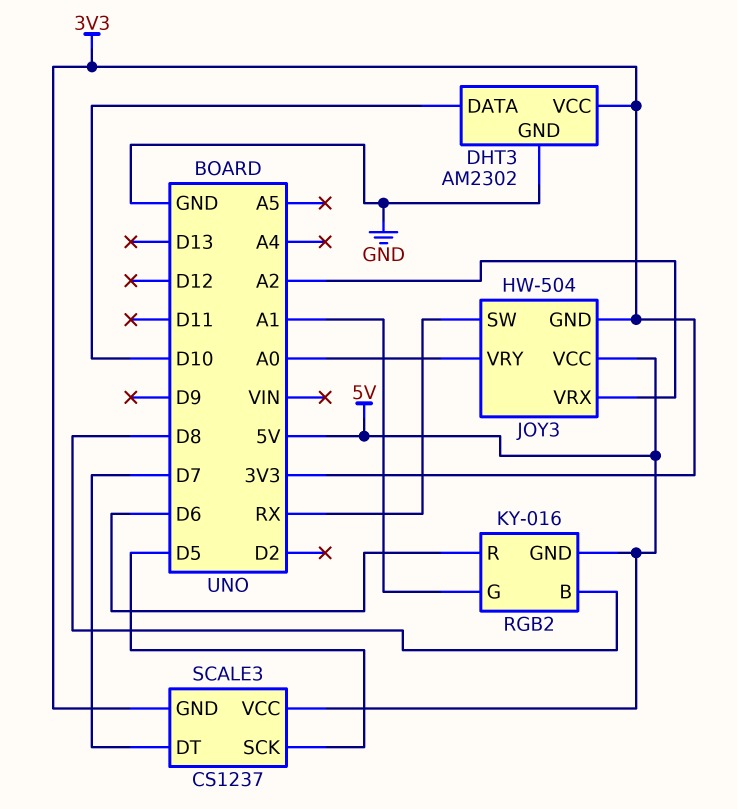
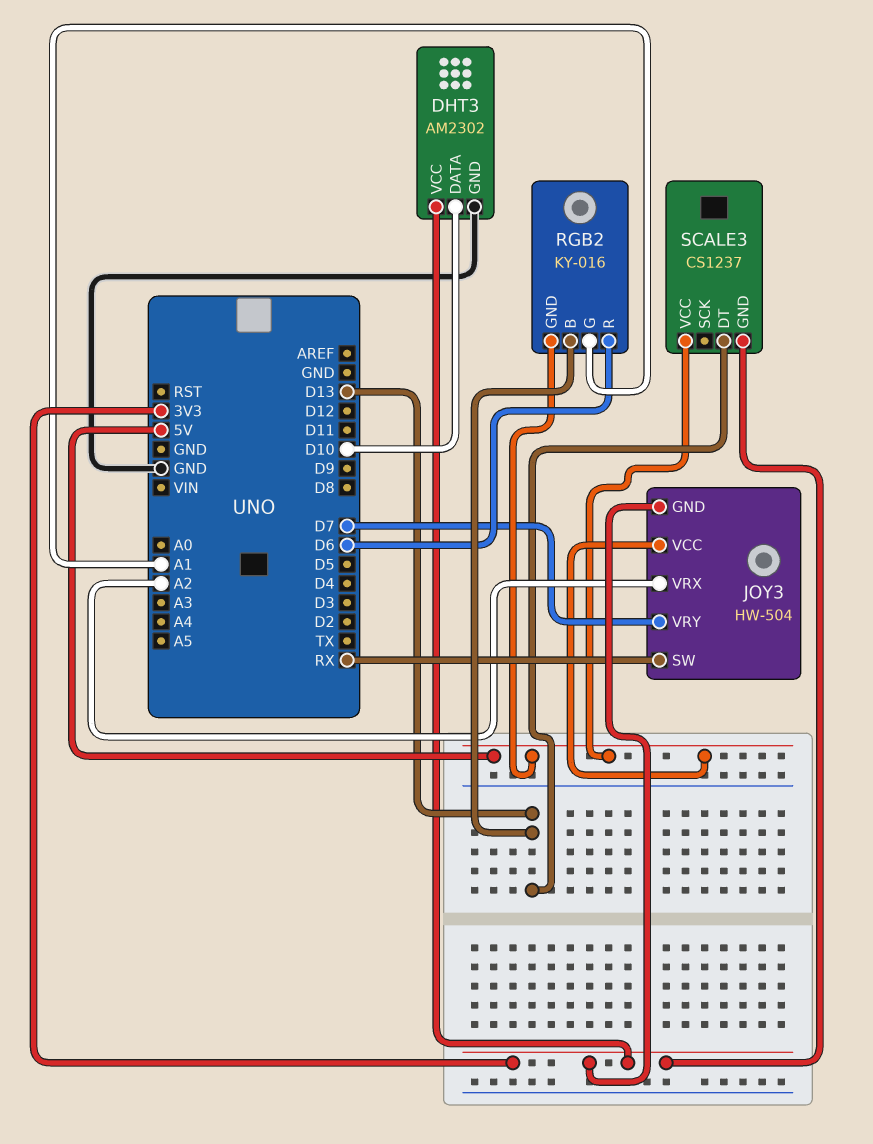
JOY3 pin VRY: A0 -> D7
RGB2 pin B: D8 -> D13
SCALE3 pin DT: D7 -> D13
SCALE3 pin SCK: D5 -> none

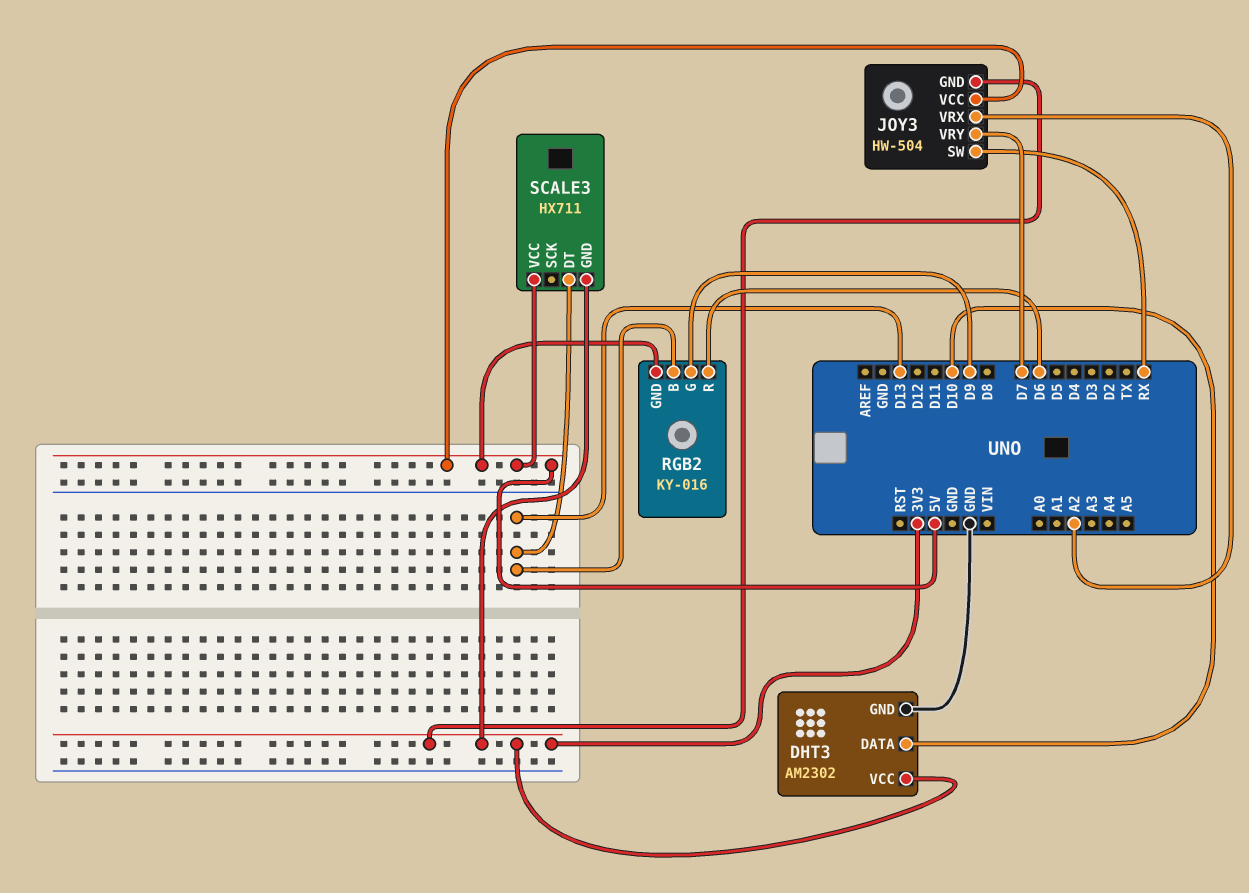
RGB2 pin G: A1 -> D9
SCALE3: CS1237 -> HX711

